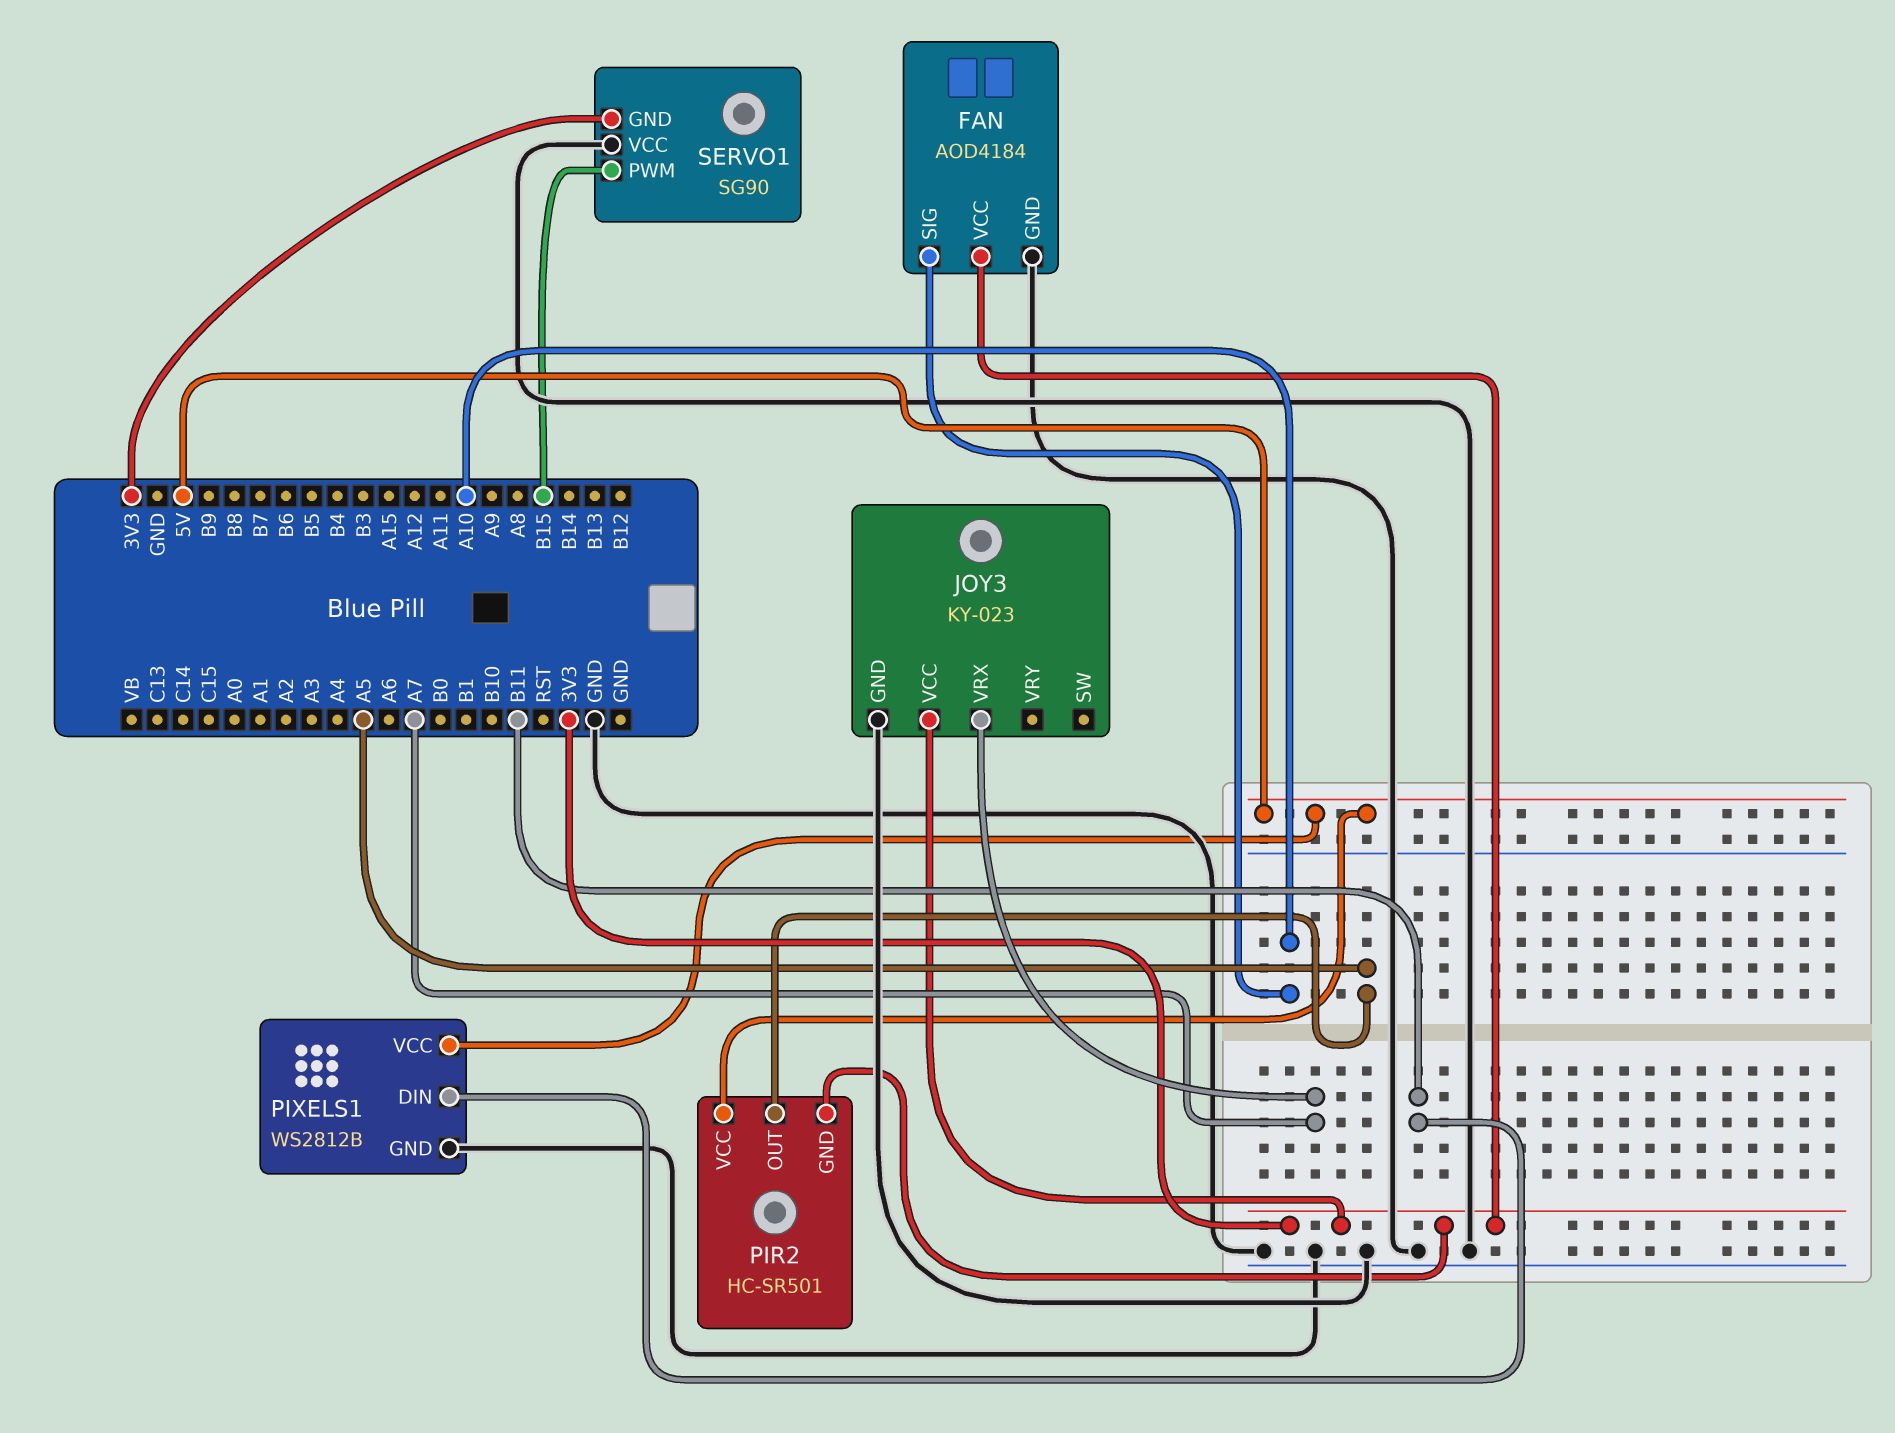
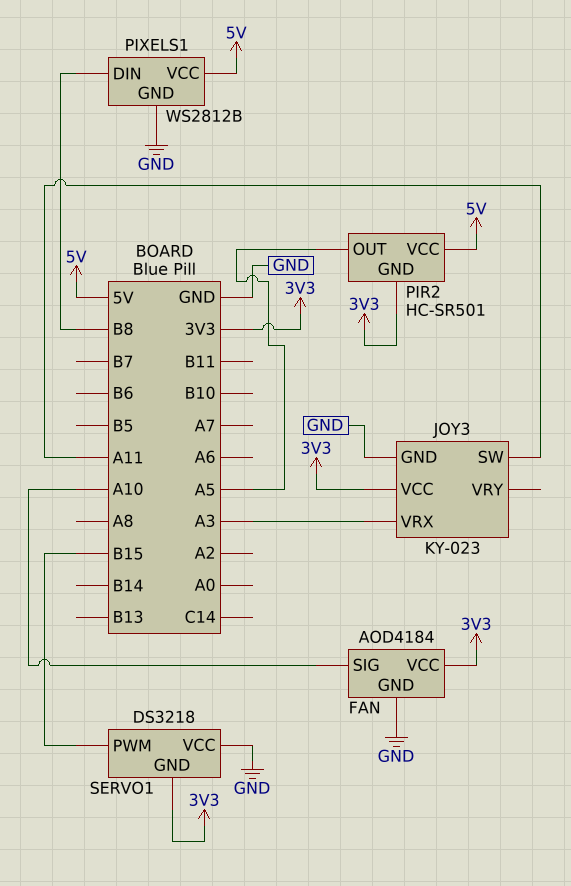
JOY3 pin SW: none -> A11
JOY3 pin VRX: A7 -> A3
PIXELS1 pin DIN: B11 -> B8
SERVO1: SG90 -> DS3218

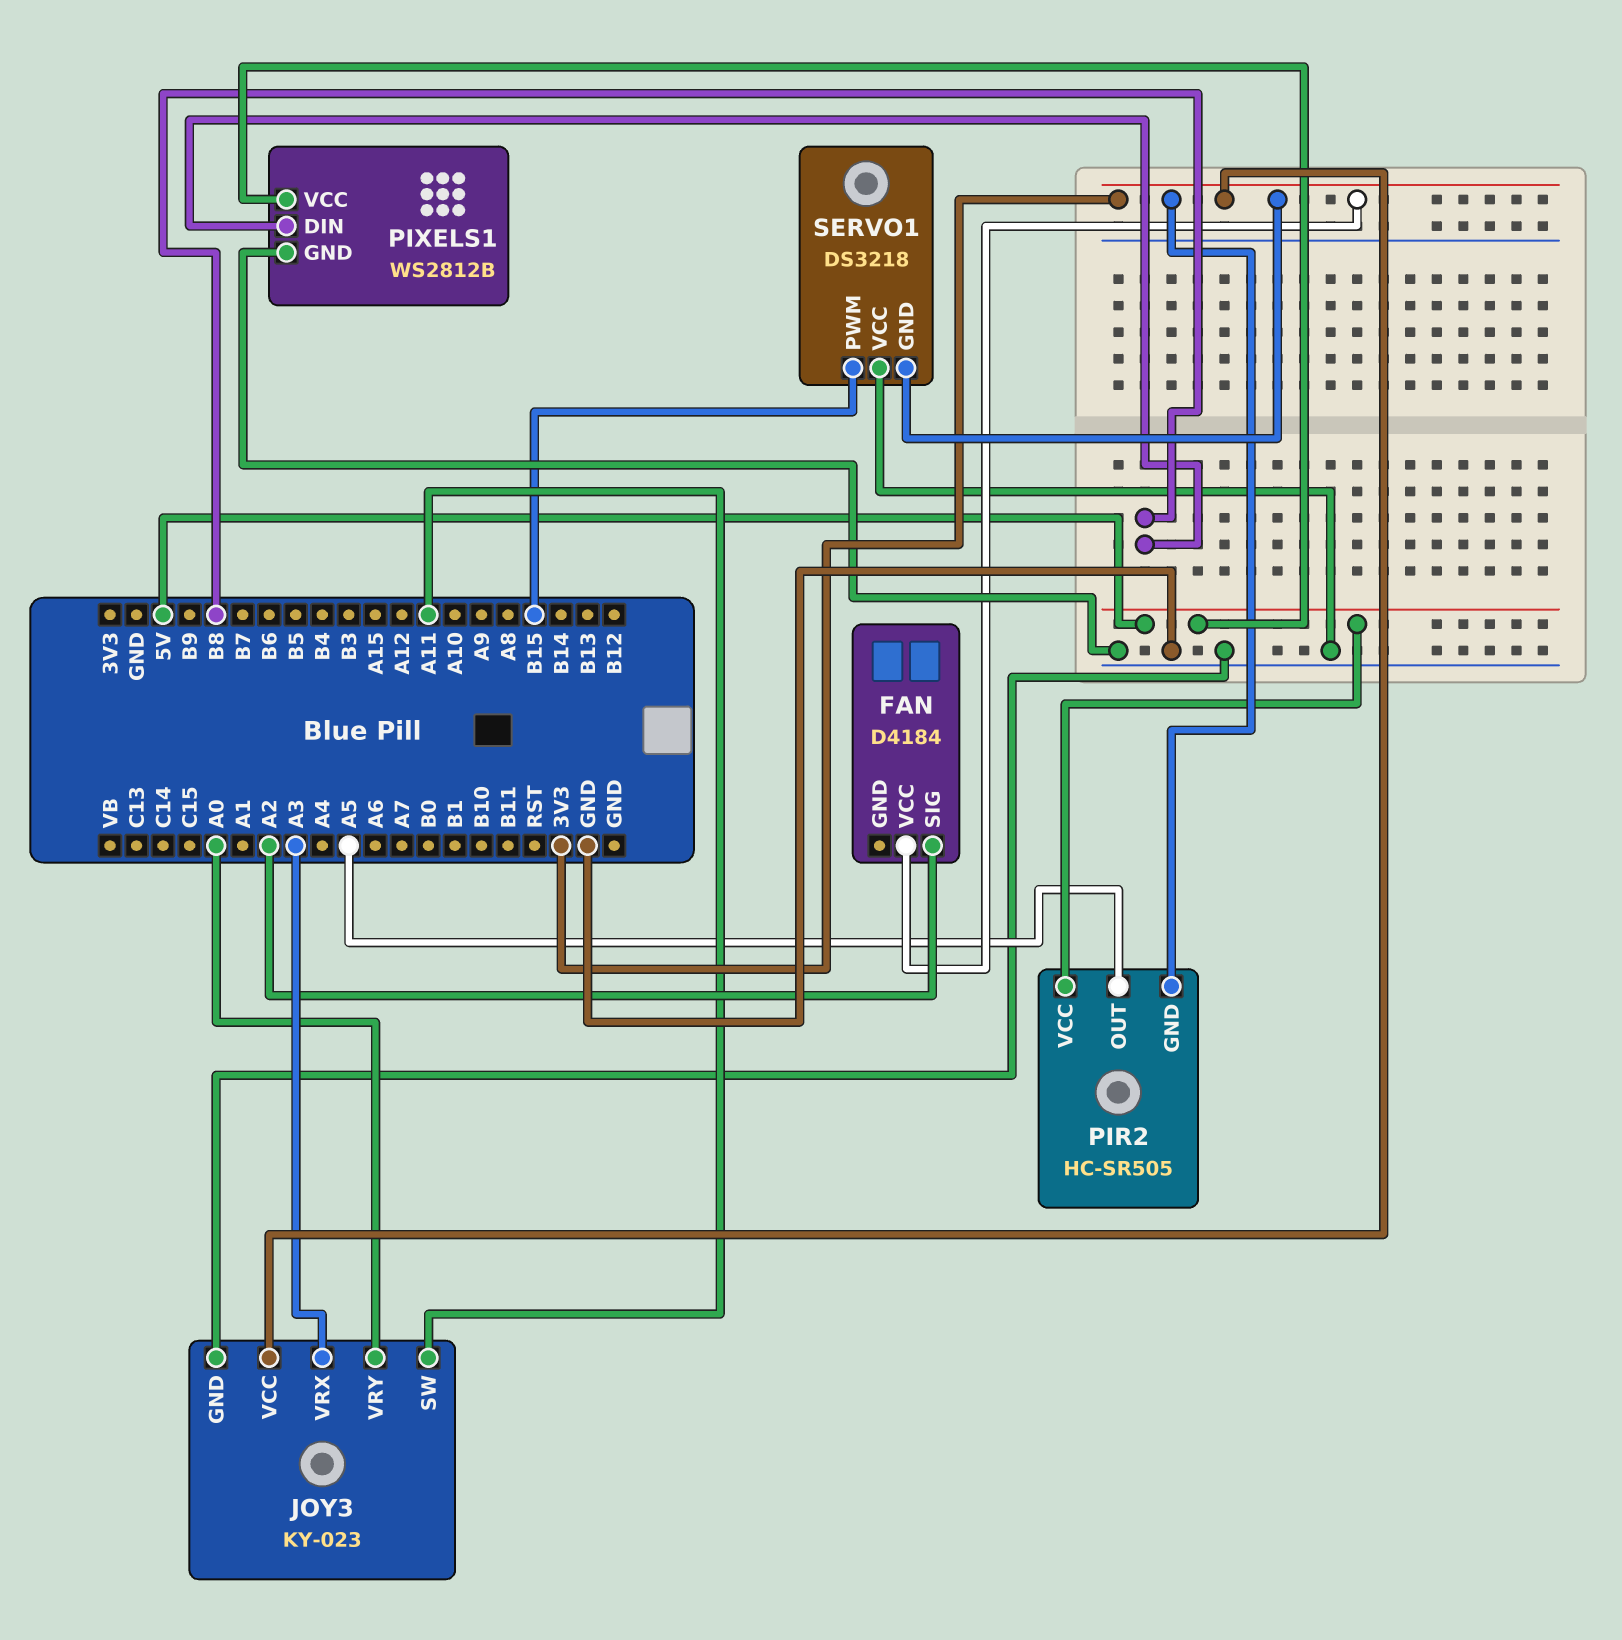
FAN: AOD4184 -> D4184
FAN pin GND: GND -> none
FAN pin SIG: A10 -> A2
JOY3 pin VRY: none -> A0
PIR2: HC-SR501 -> HC-SR505

